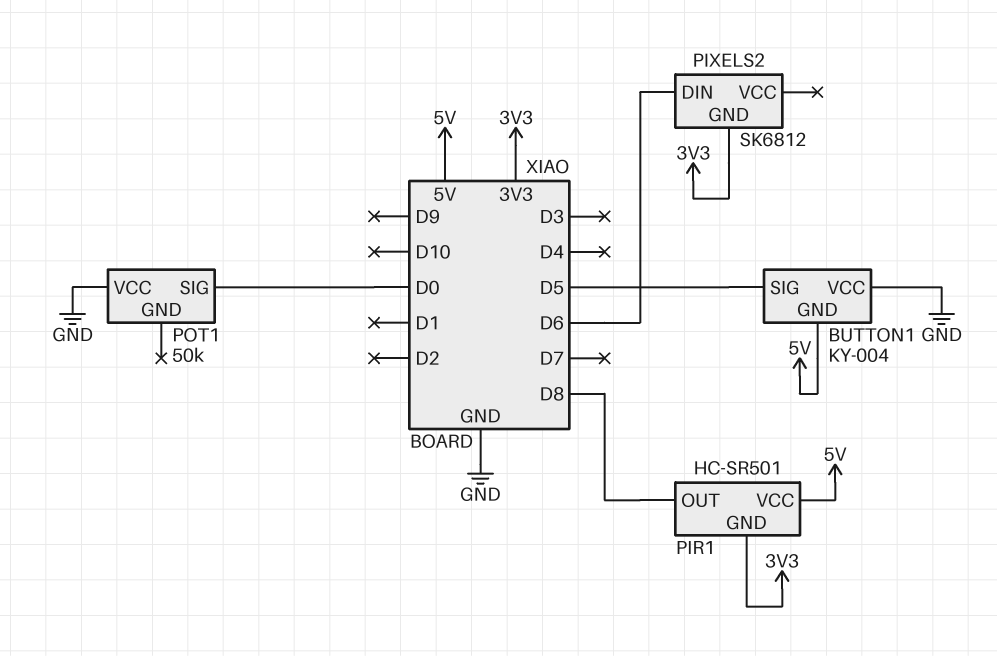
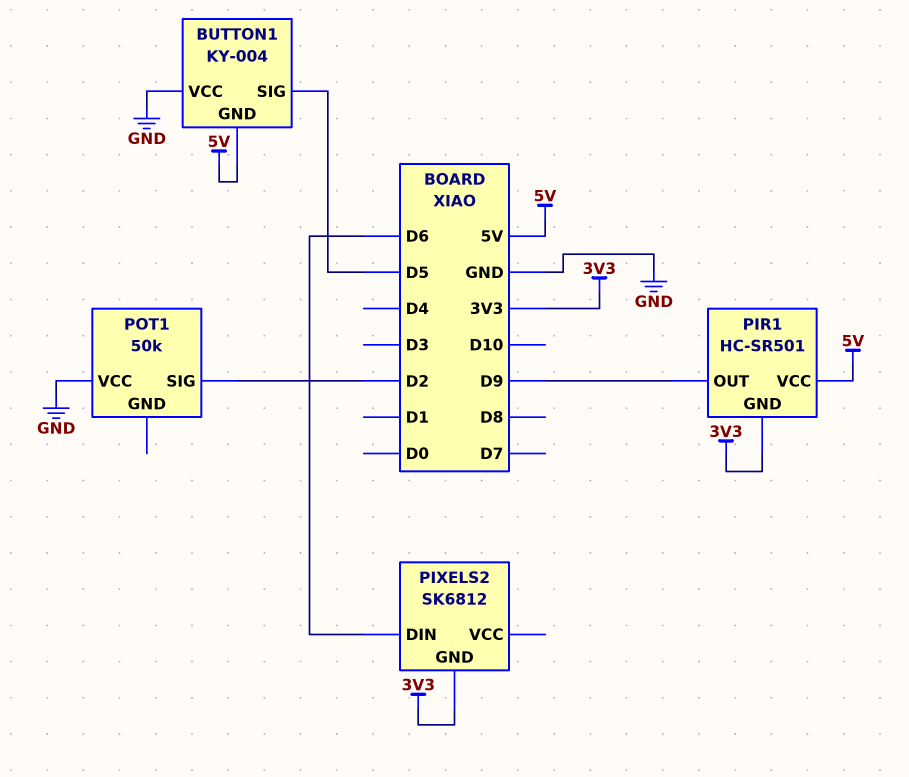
PIR1 pin OUT: D8 -> D9
POT1 pin SIG: D0 -> D2

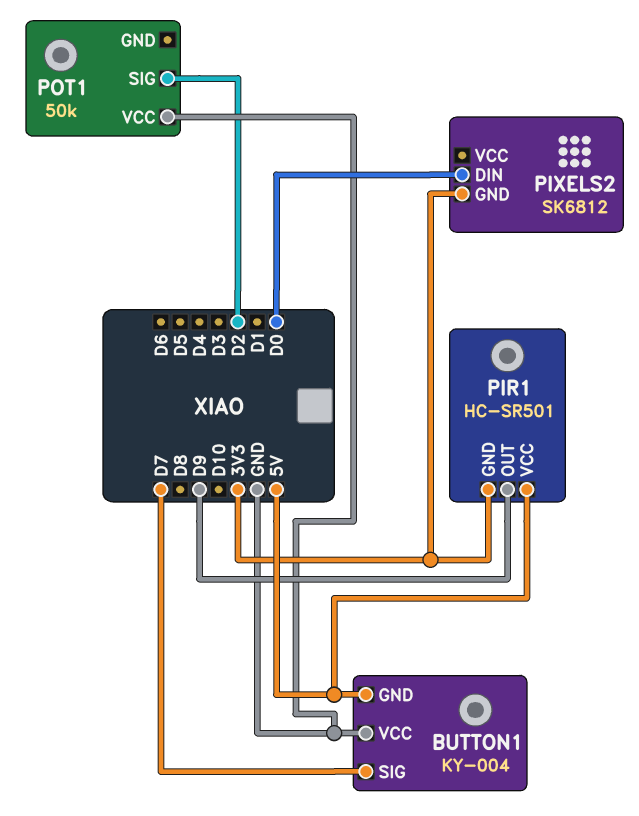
BUTTON1 pin SIG: D5 -> D7
PIXELS2 pin DIN: D6 -> D0

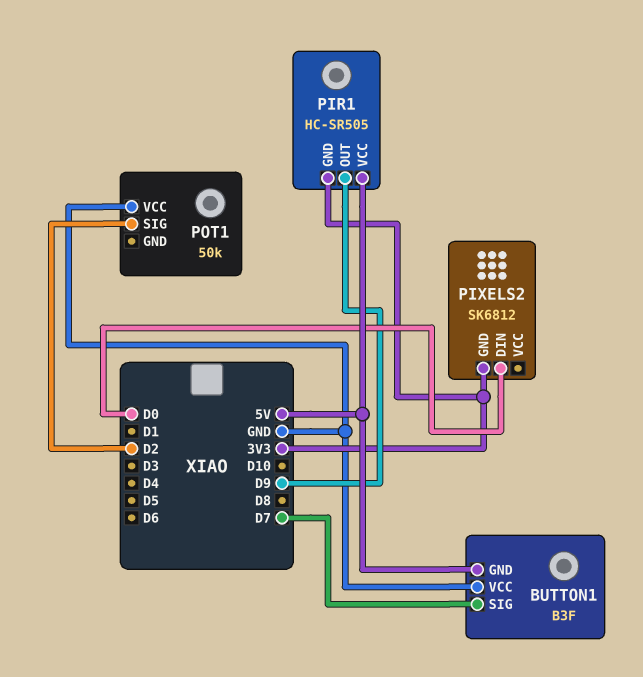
BUTTON1: KY-004 -> B3F
PIR1: HC-SR501 -> HC-SR505

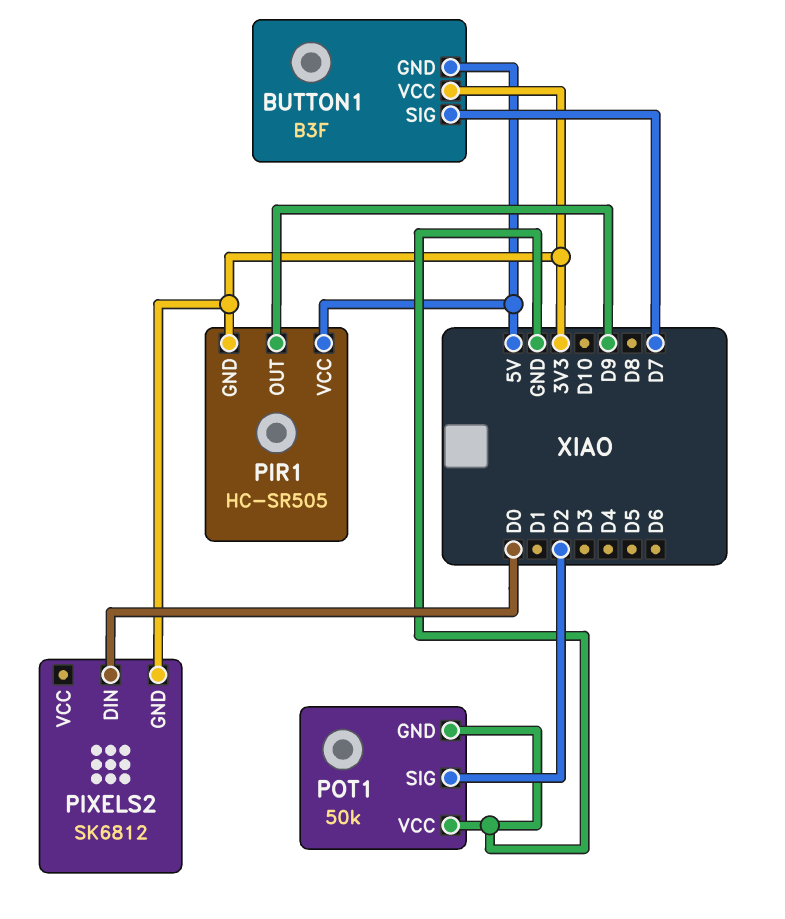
BUTTON1 pin VCC: GND -> 3V3
POT1 pin GND: none -> GND

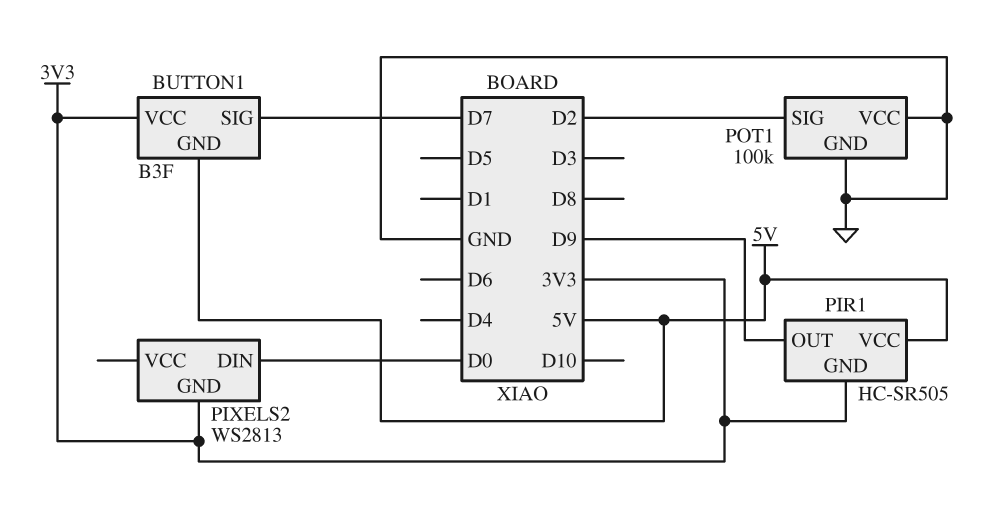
PIXELS2: SK6812 -> WS2813
POT1: 50k -> 100k

